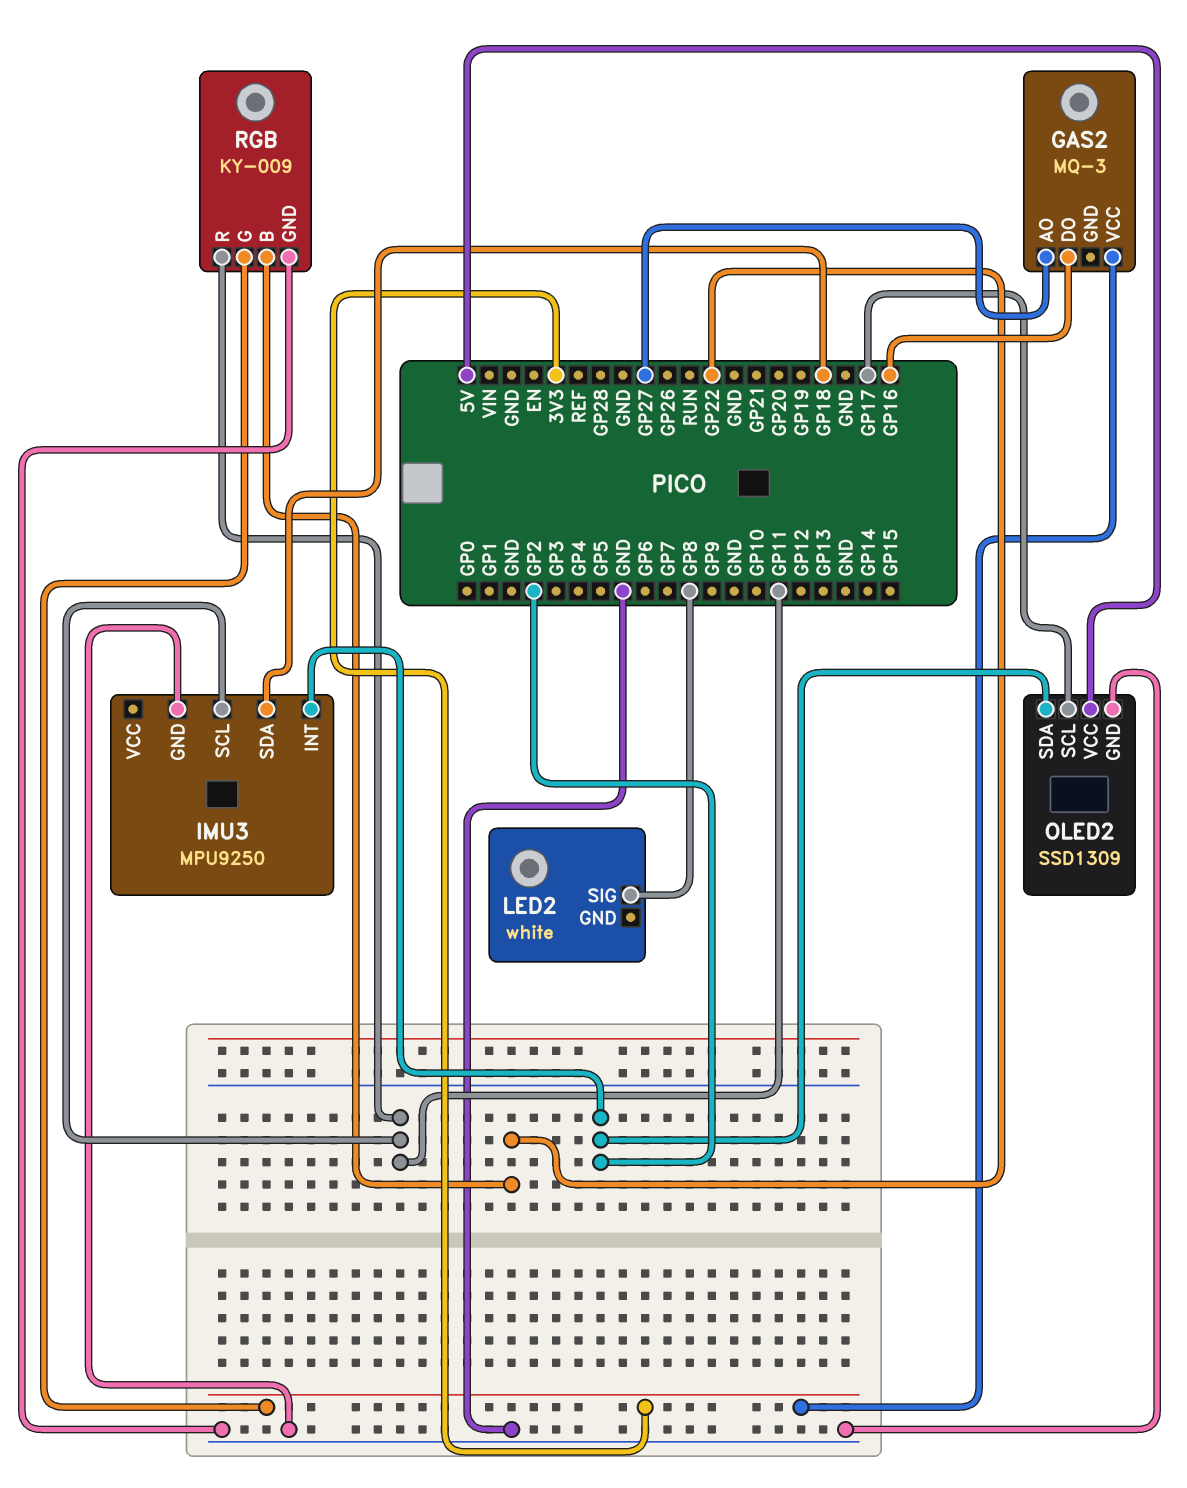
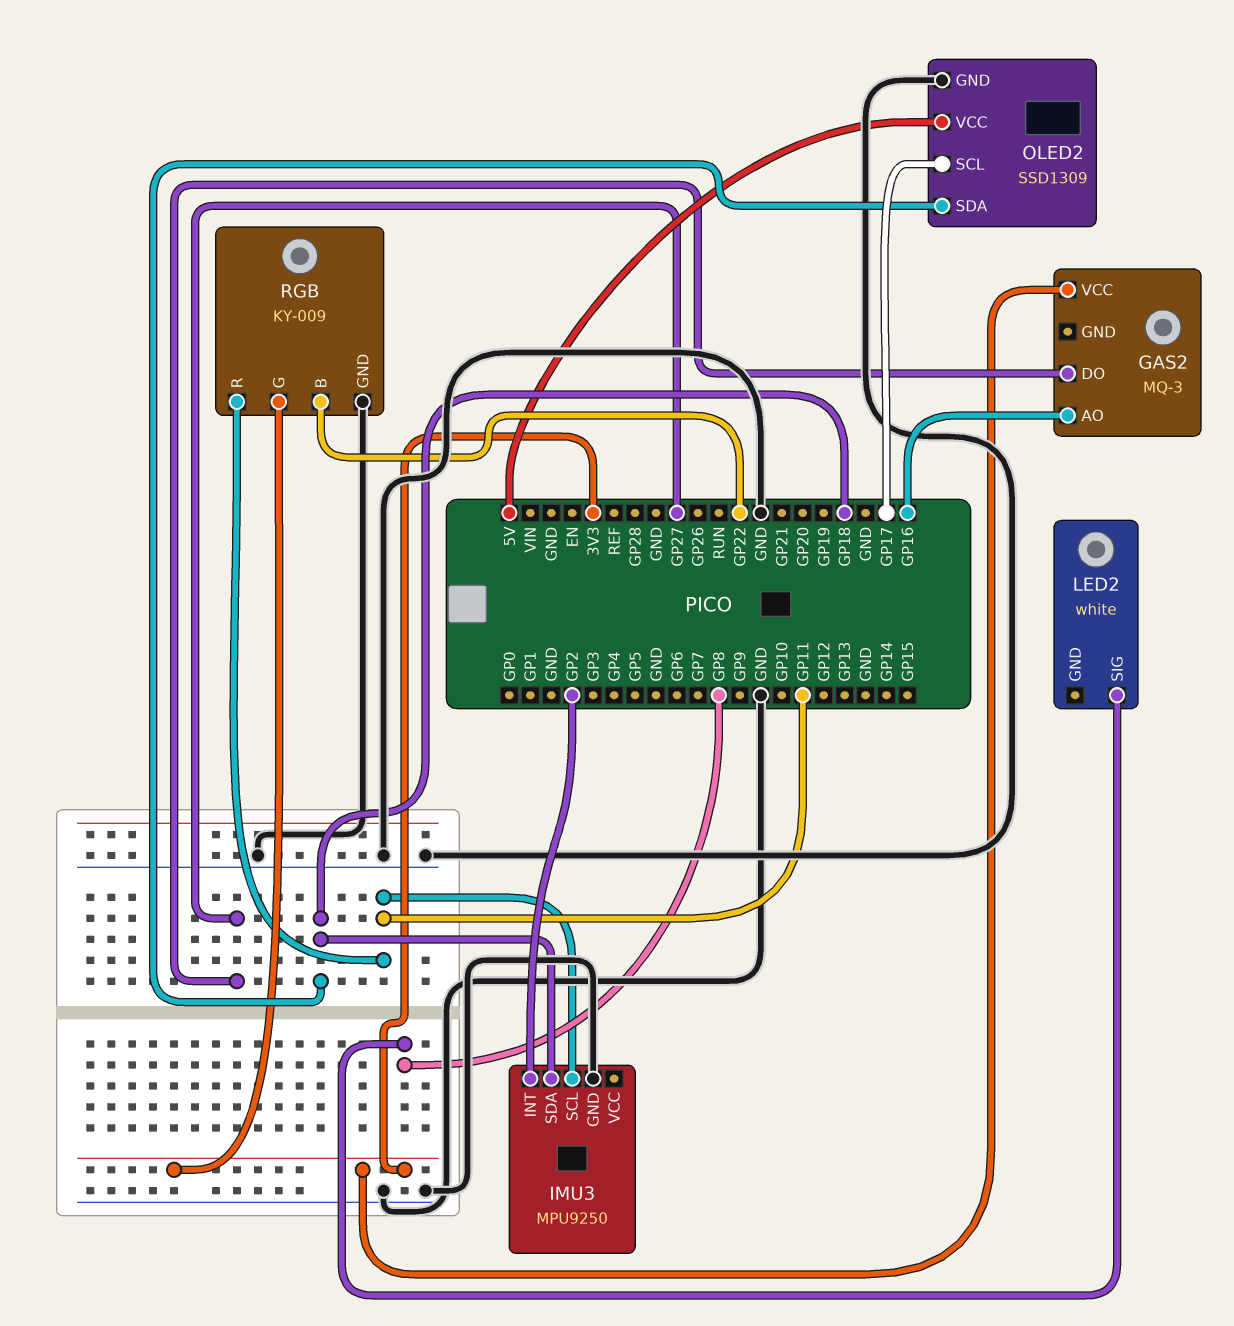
GAS2 pin AO: GP27 -> GP16
GAS2 pin DO: GP16 -> GP27
OLED2 pin SDA: GP2 -> GP18

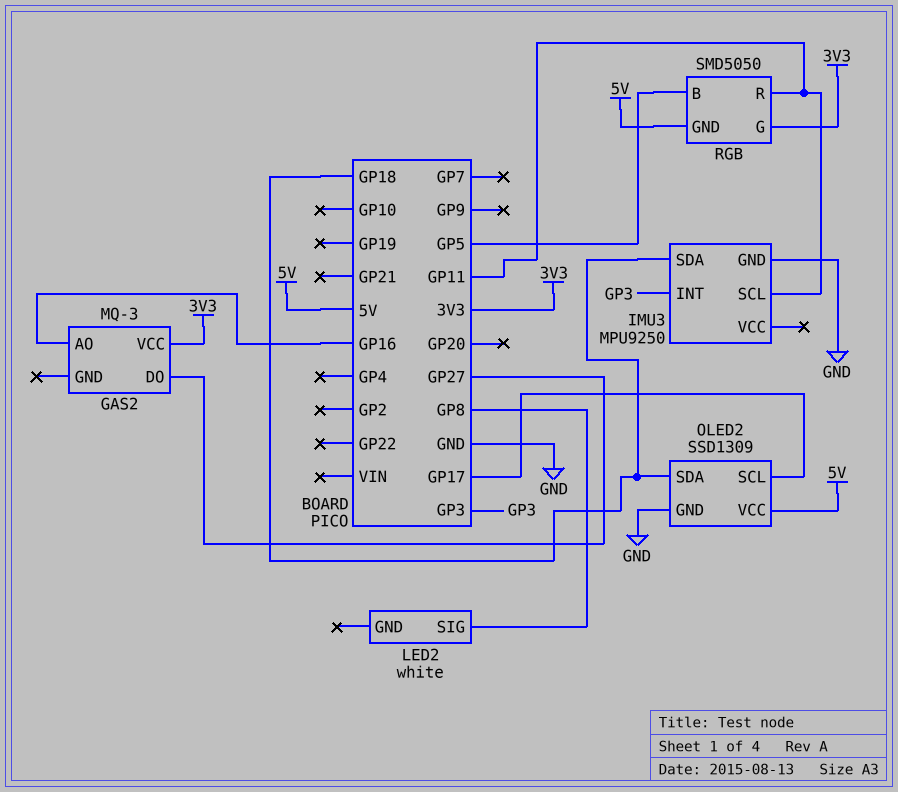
IMU3 pin INT: GP2 -> GP3
RGB: KY-009 -> SMD5050
RGB pin B: GP22 -> GP5
RGB pin GND: GND -> 5V

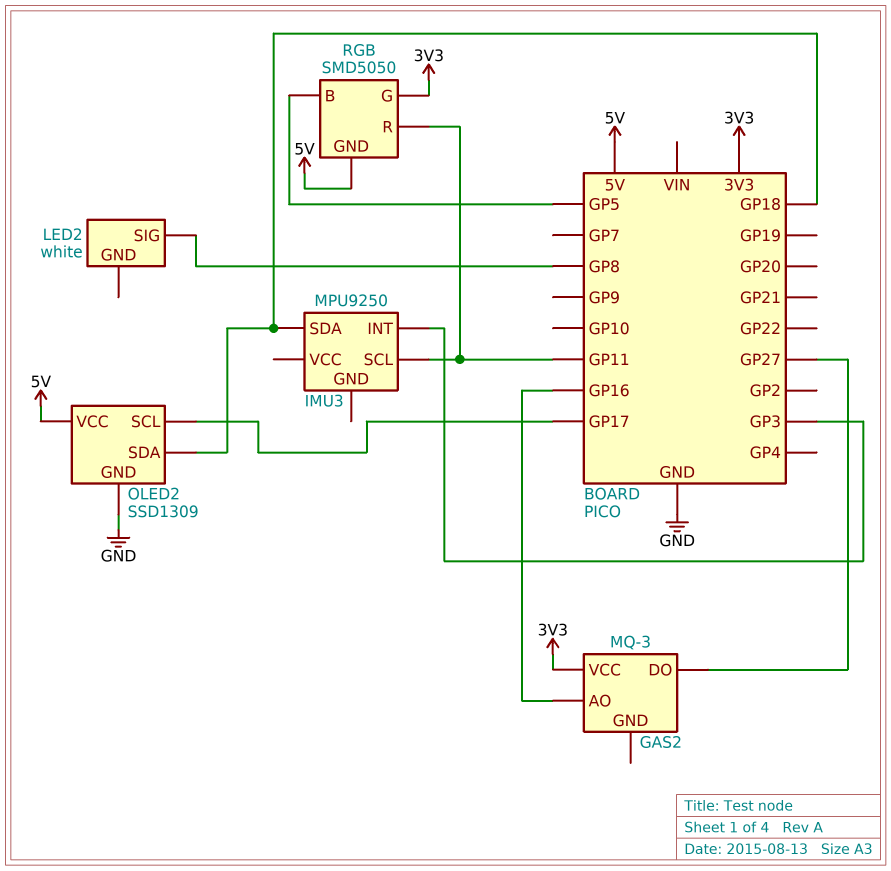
IMU3 pin GND: GND -> none

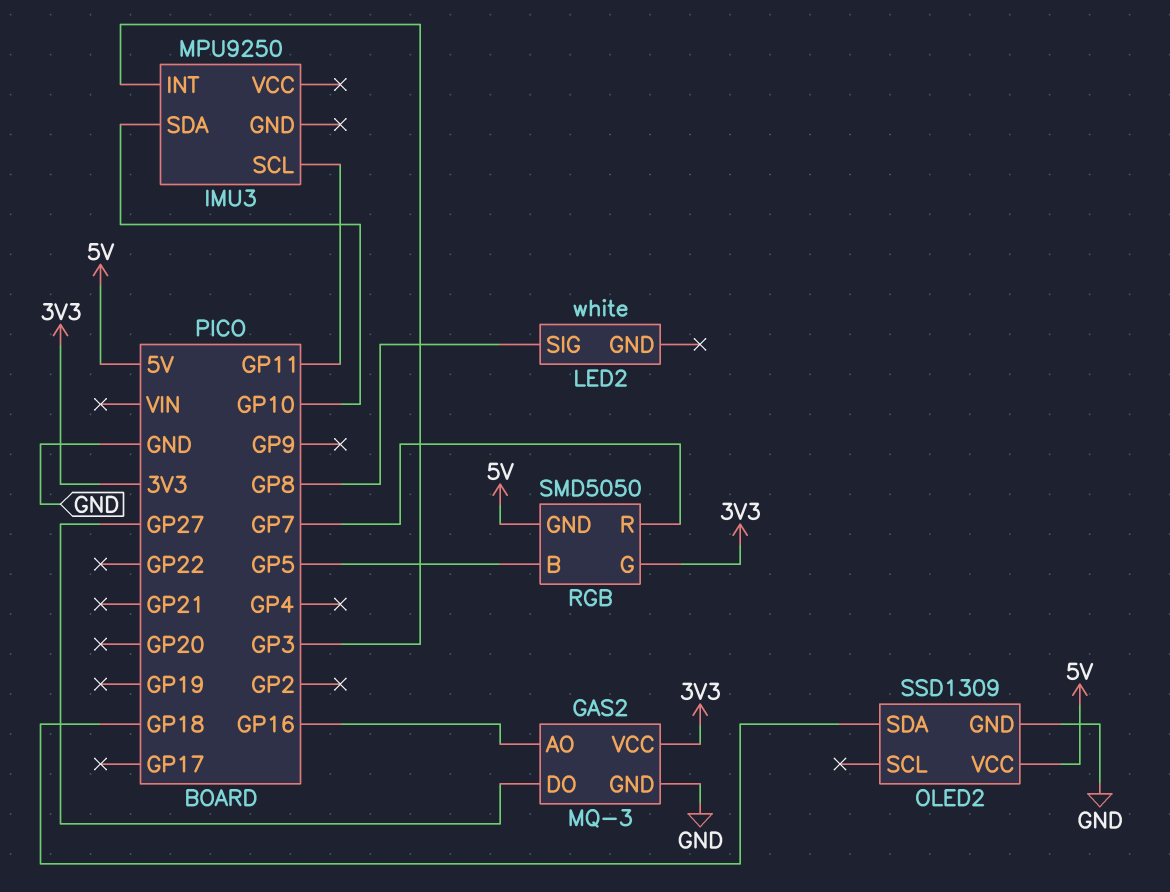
GAS2 pin GND: none -> GND
IMU3 pin SDA: GP18 -> GP10
OLED2 pin SCL: GP17 -> none
RGB pin R: GP11 -> GP7

